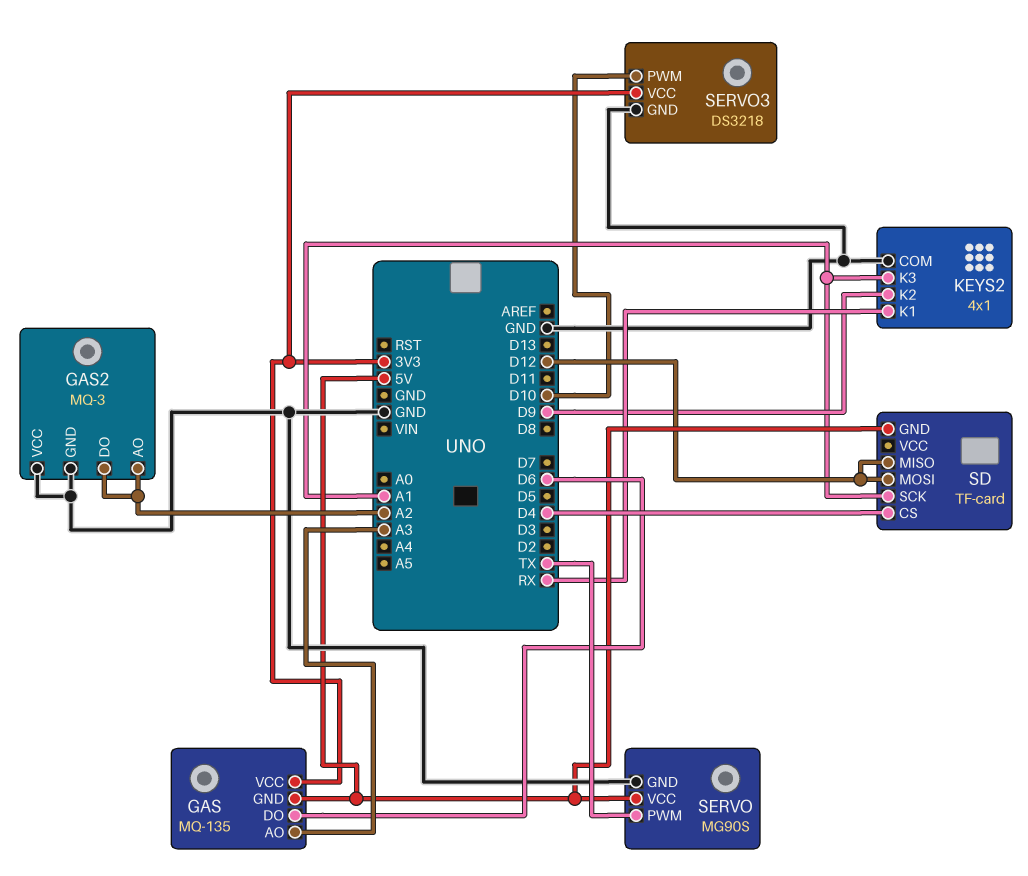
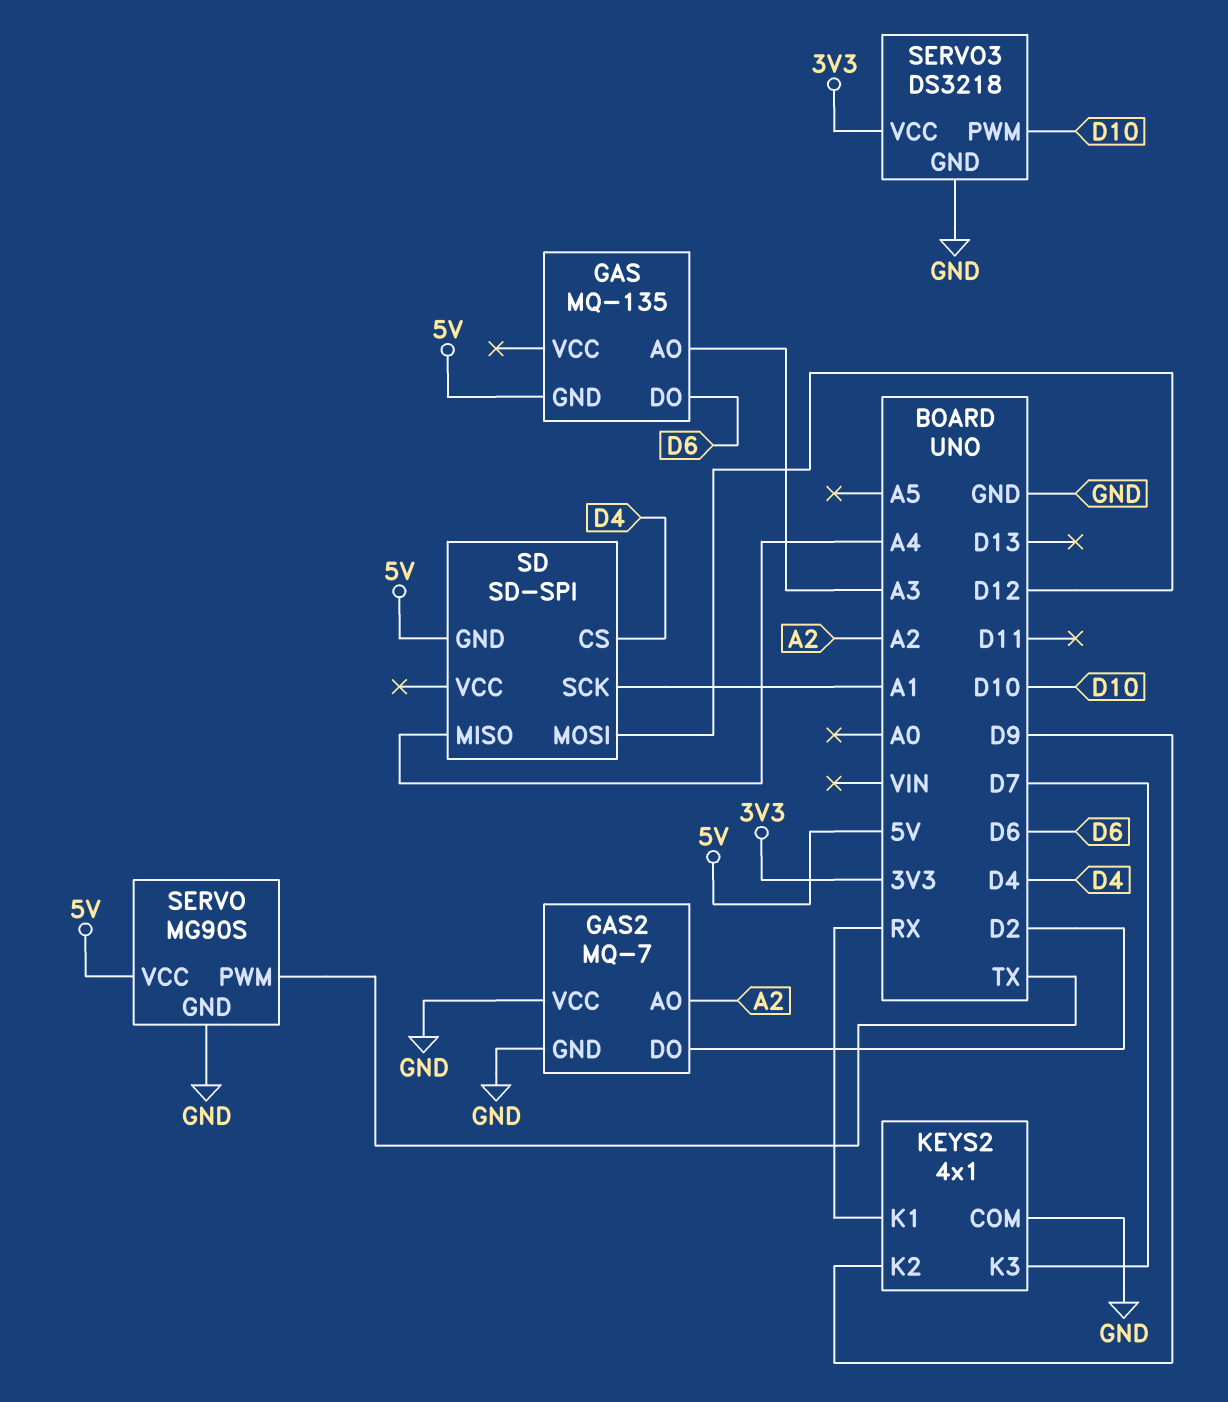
GAS pin VCC: 3V3 -> none
GAS2: MQ-3 -> MQ-7
GAS2 pin DO: A2 -> D2
KEYS2 pin K3: A1 -> D7
SD: TF-card -> SD-SPI
SD pin MISO: D12 -> A4

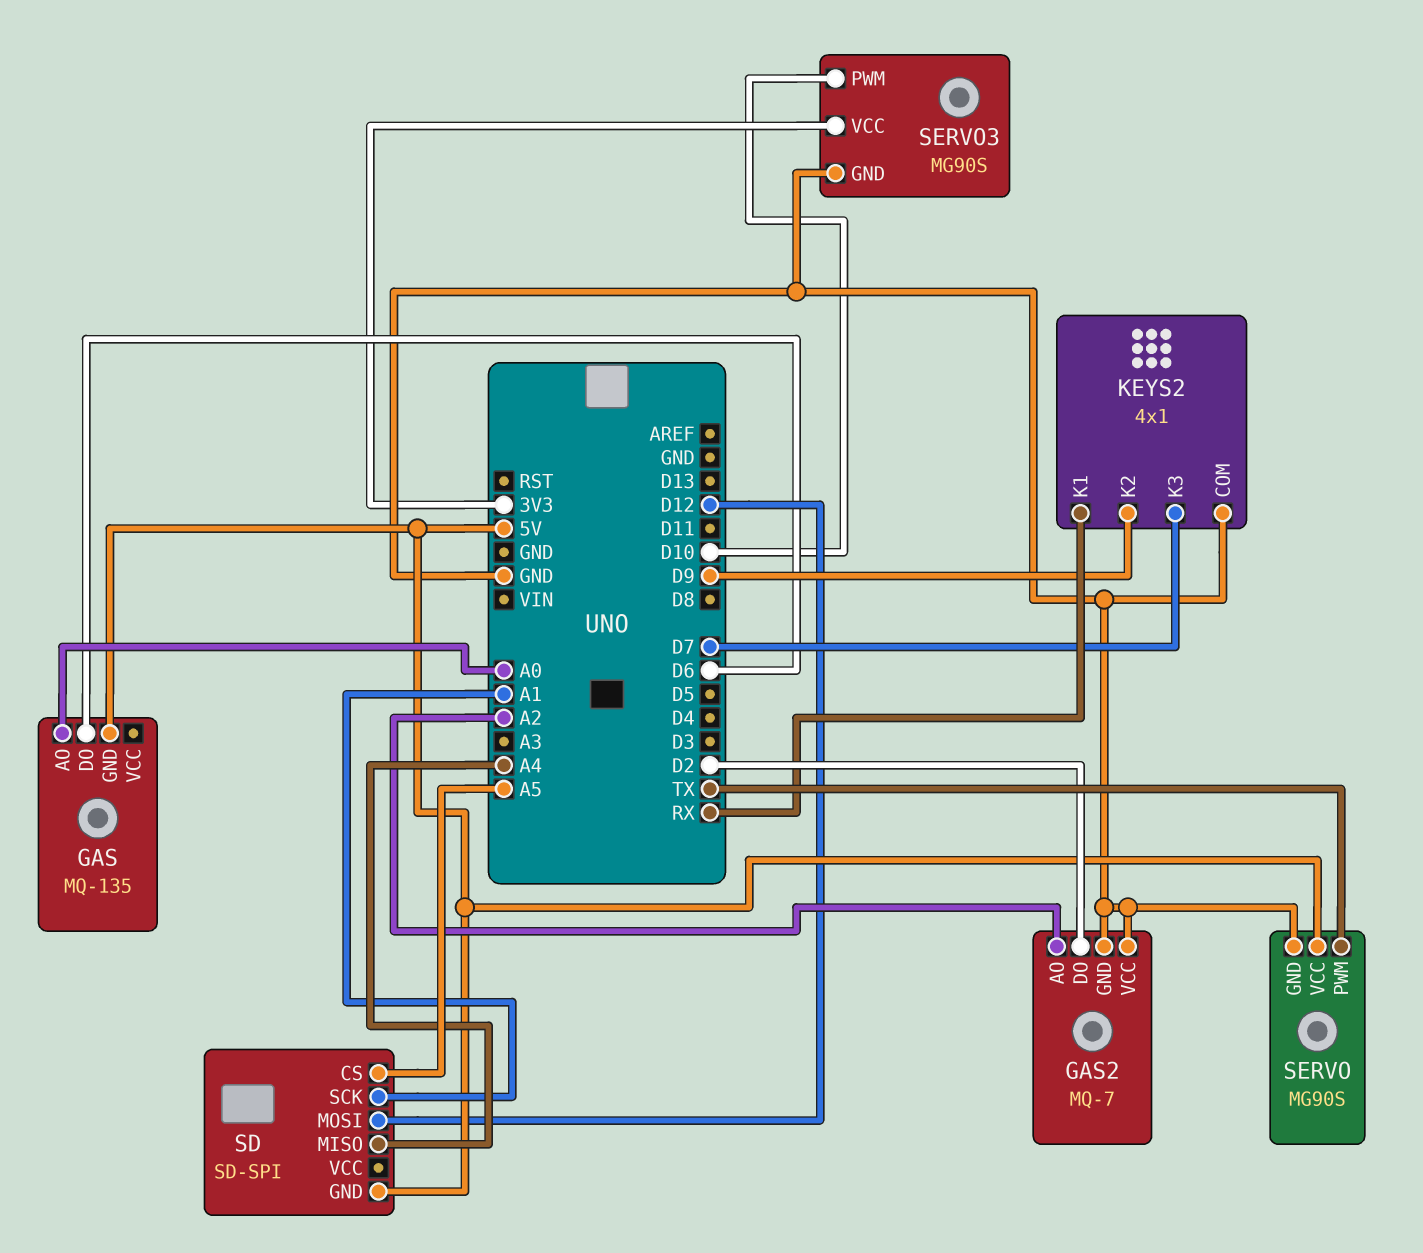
GAS pin AO: A3 -> A0
SD pin CS: D4 -> A5
SERVO3: DS3218 -> MG90S

